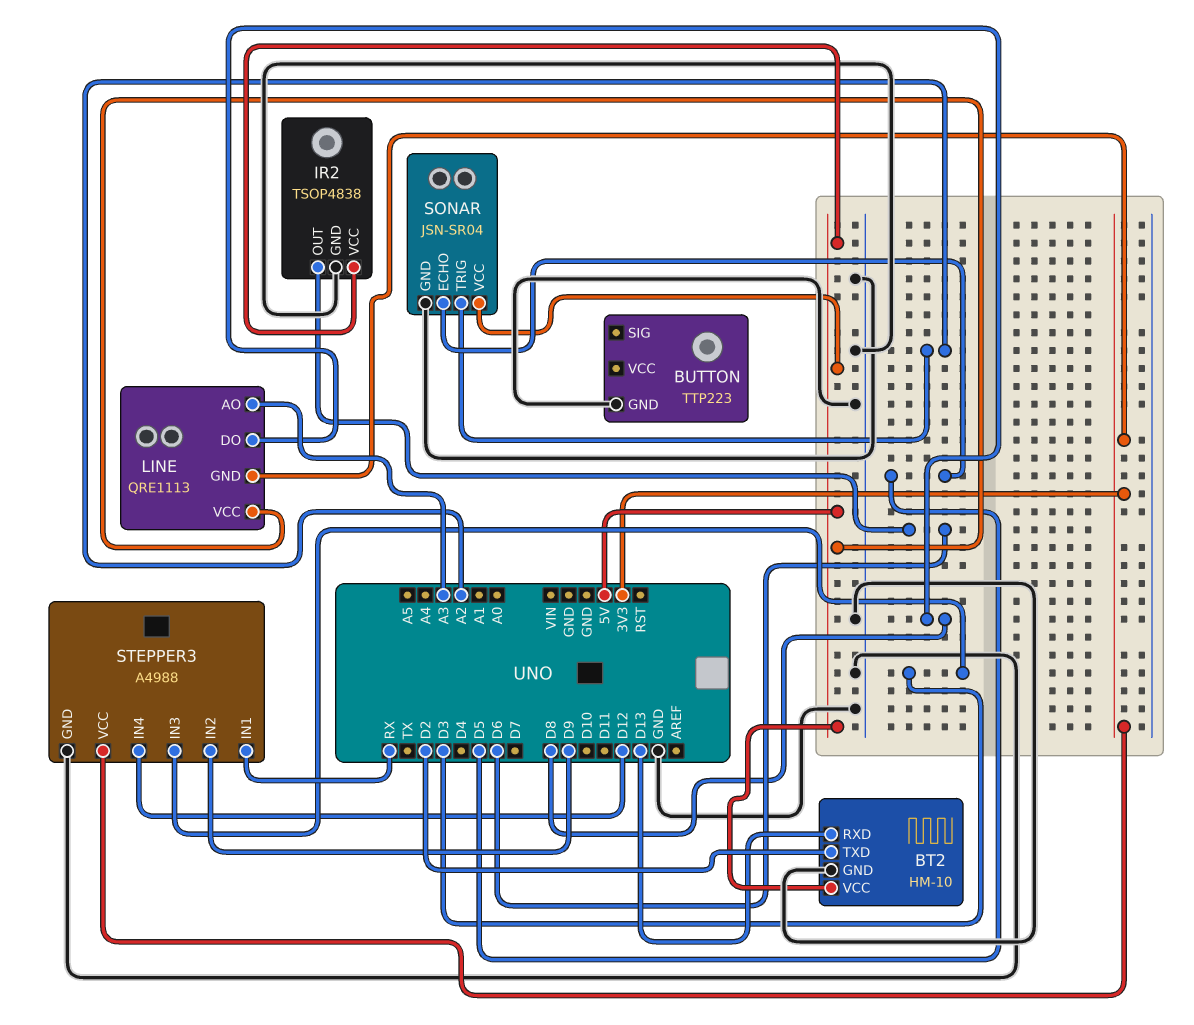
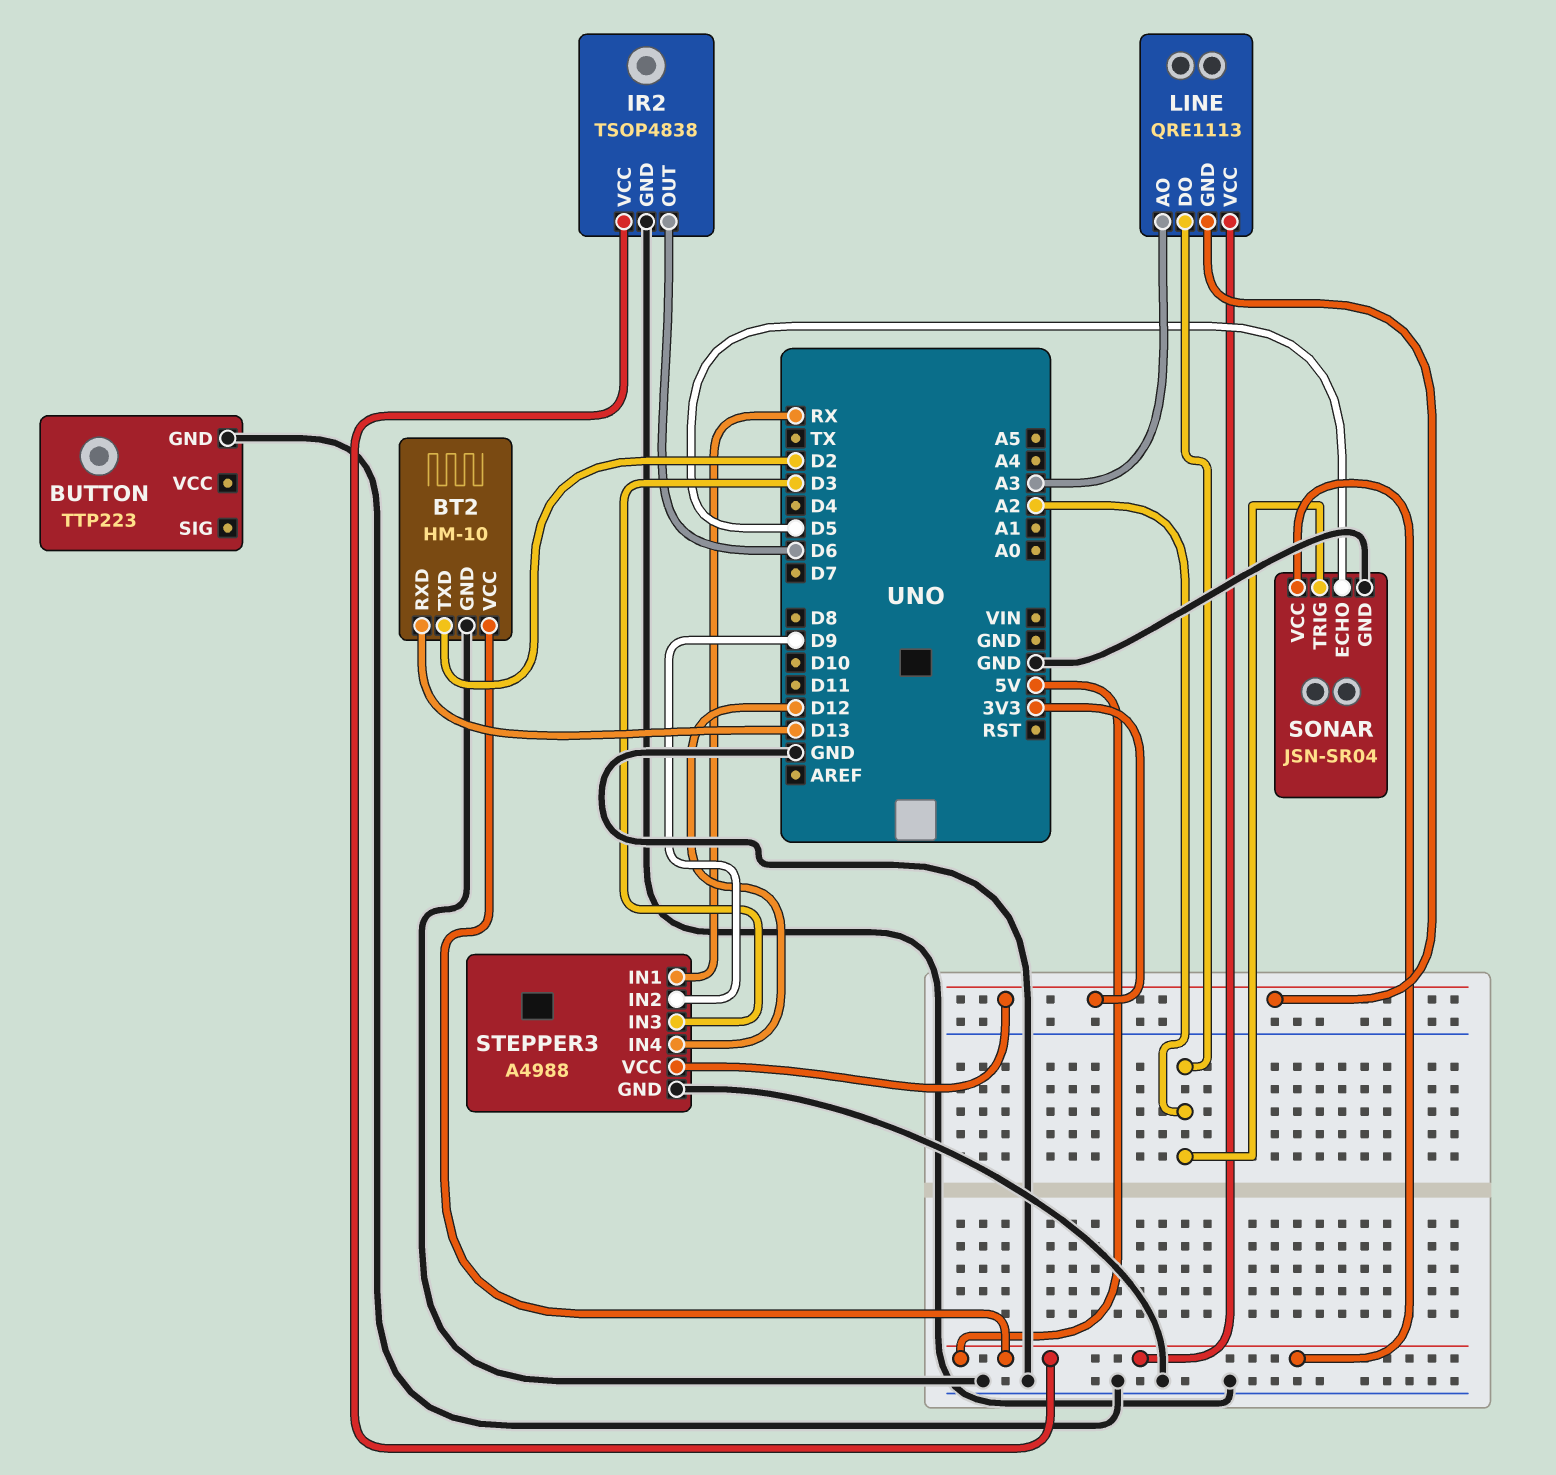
LINE pin DO: D8 -> A2

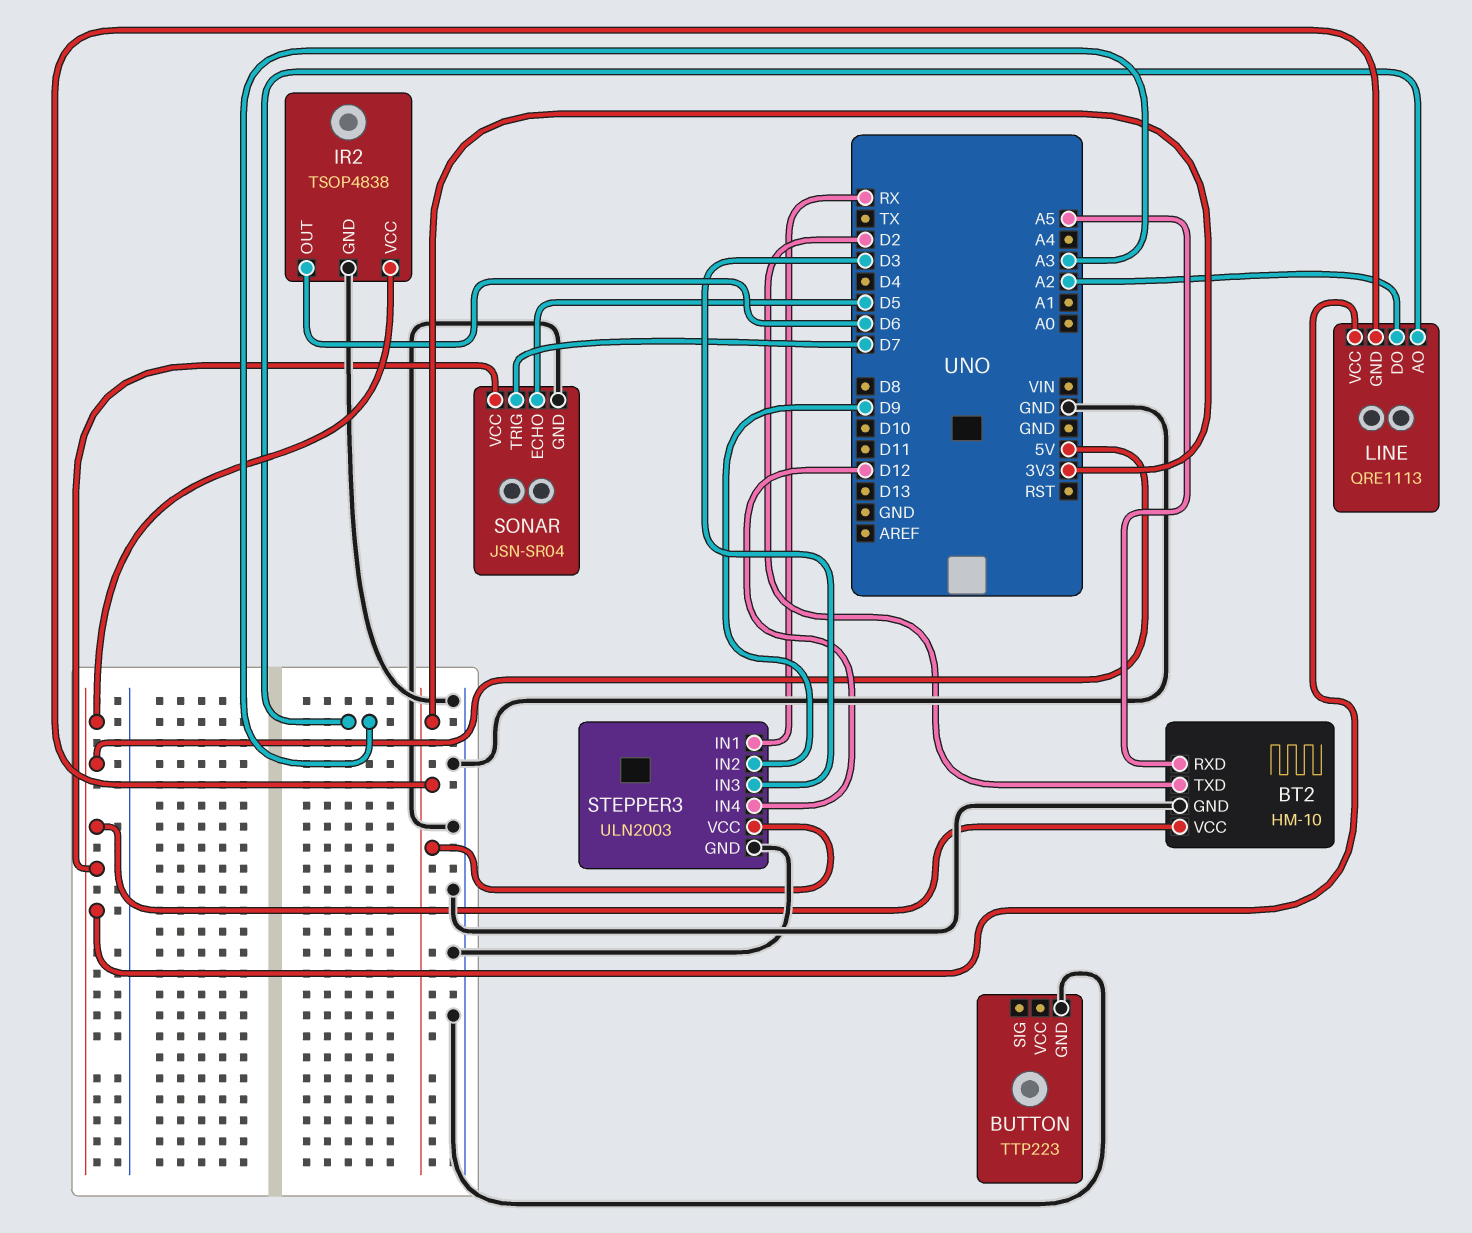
BT2 pin RXD: D13 -> A5
SONAR pin TRIG: A2 -> D7
STEPPER3: A4988 -> ULN2003

